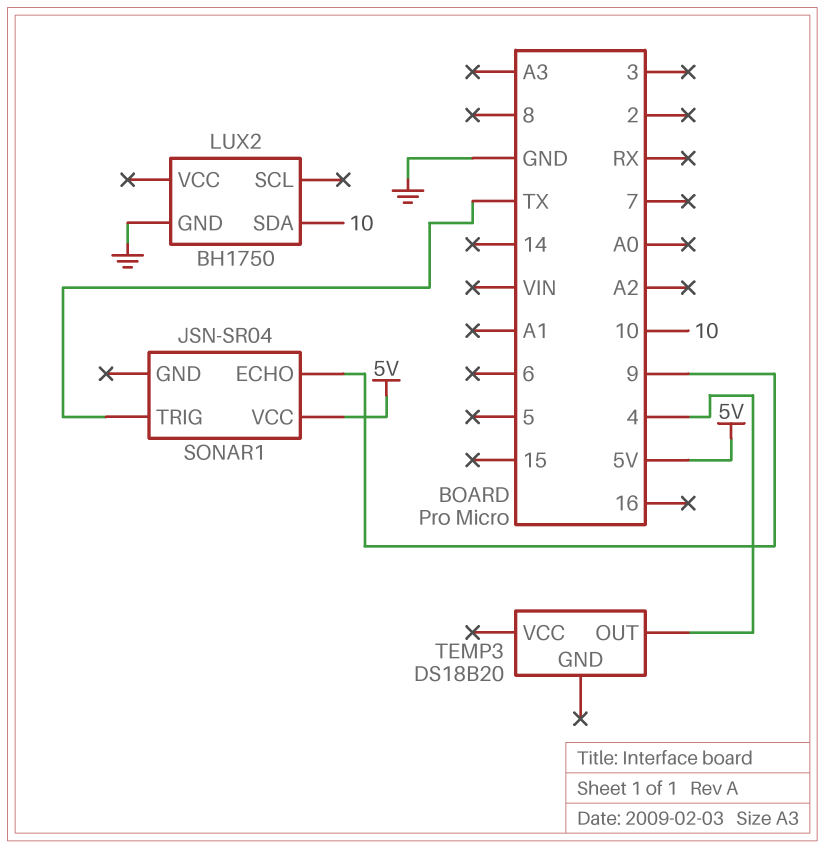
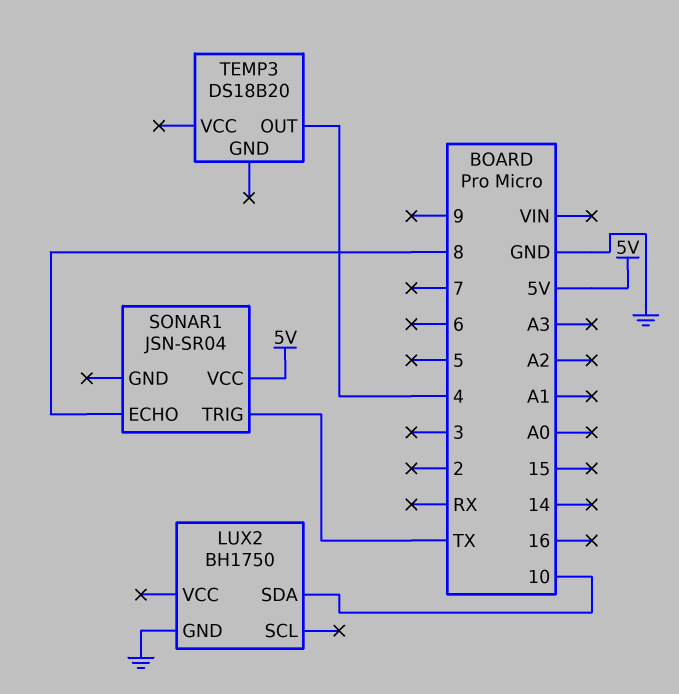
SONAR1 pin ECHO: 9 -> 8

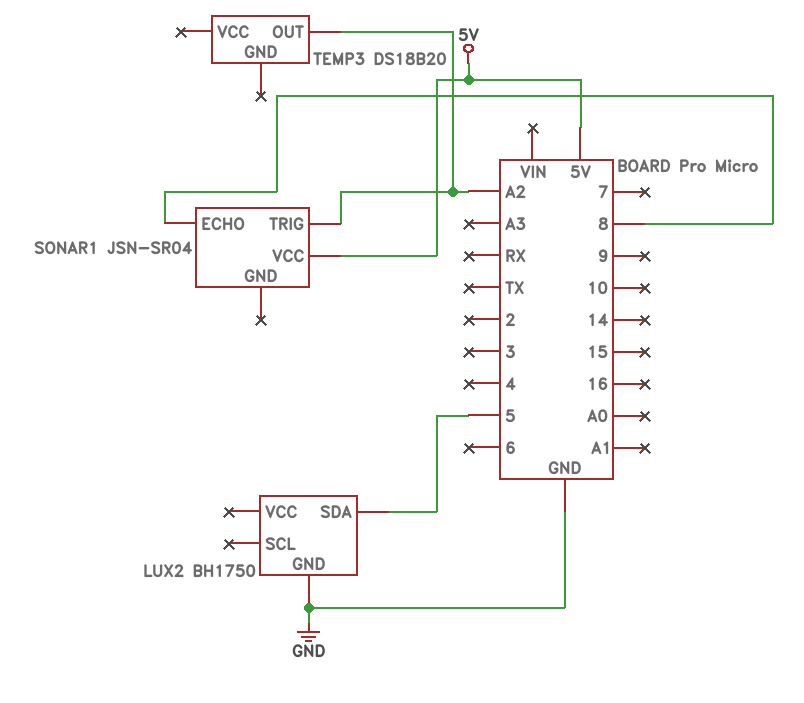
LUX2 pin SDA: 10 -> 5
SONAR1 pin TRIG: TX -> A2
TEMP3 pin OUT: 4 -> A2

